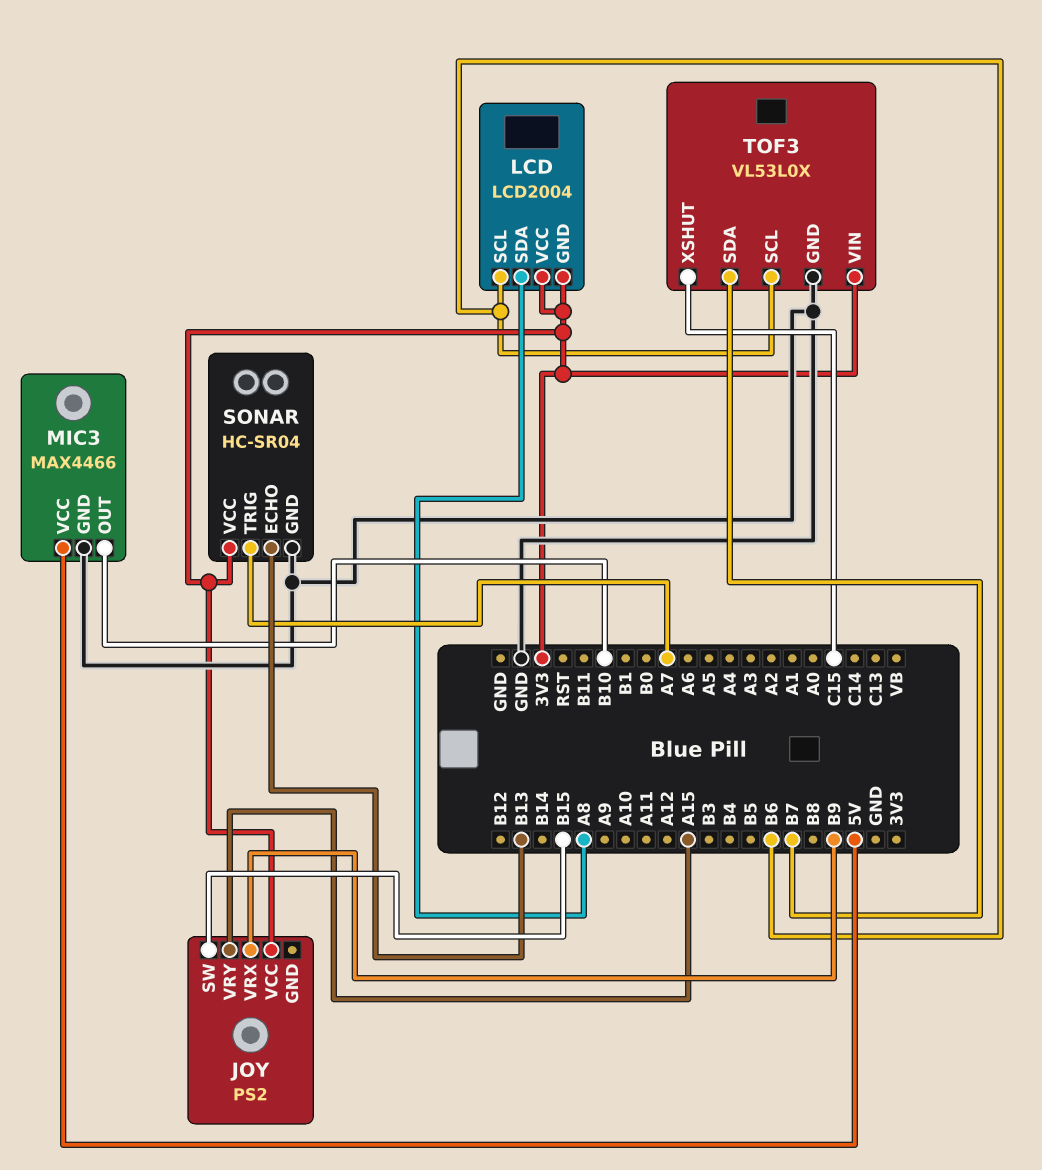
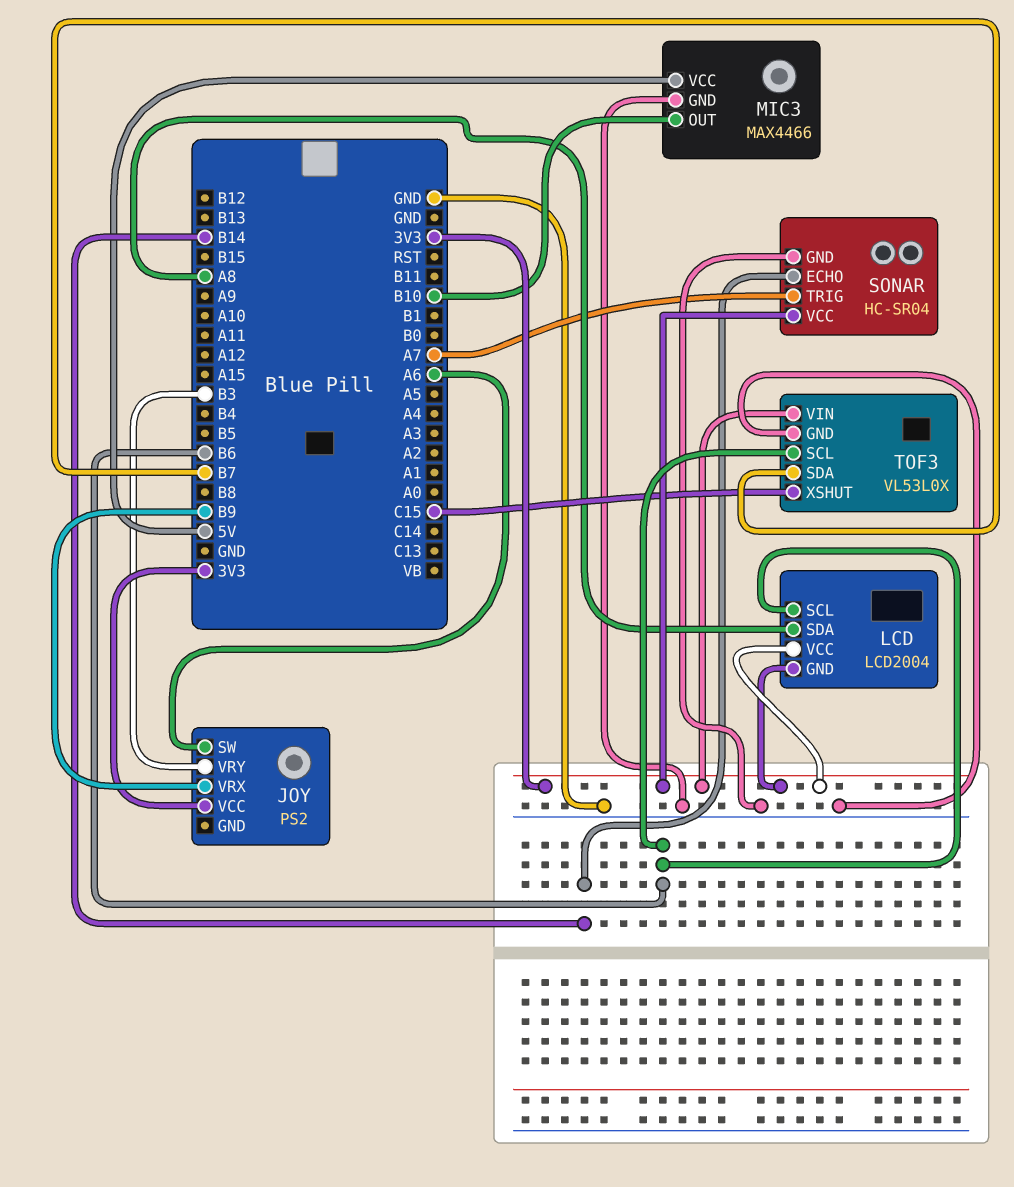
JOY pin SW: B15 -> A6
JOY pin VRY: A15 -> B3
SONAR pin ECHO: B13 -> B14

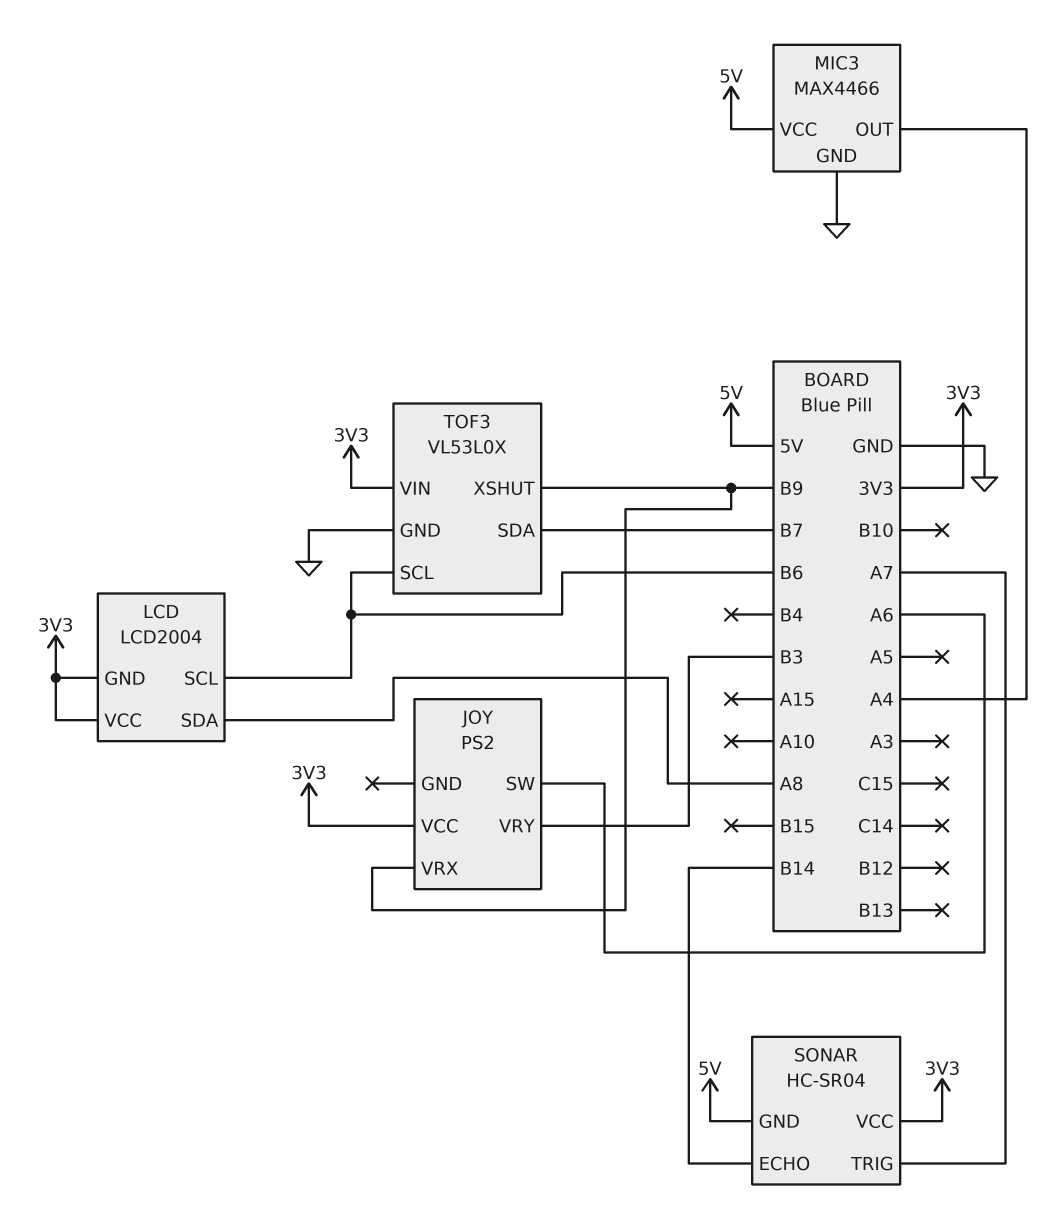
MIC3 pin OUT: B10 -> A4
SONAR pin GND: GND -> 5V
TOF3 pin XSHUT: C15 -> B9

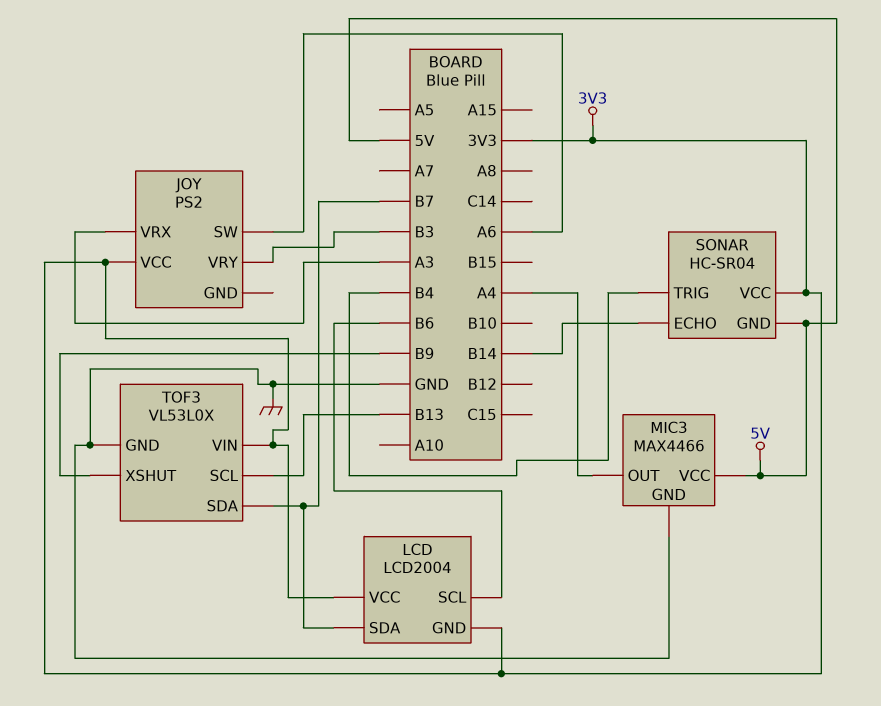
JOY pin VRX: B9 -> A3
LCD pin SDA: A8 -> B7
SONAR pin TRIG: A7 -> B4
TOF3 pin SCL: B6 -> B13

